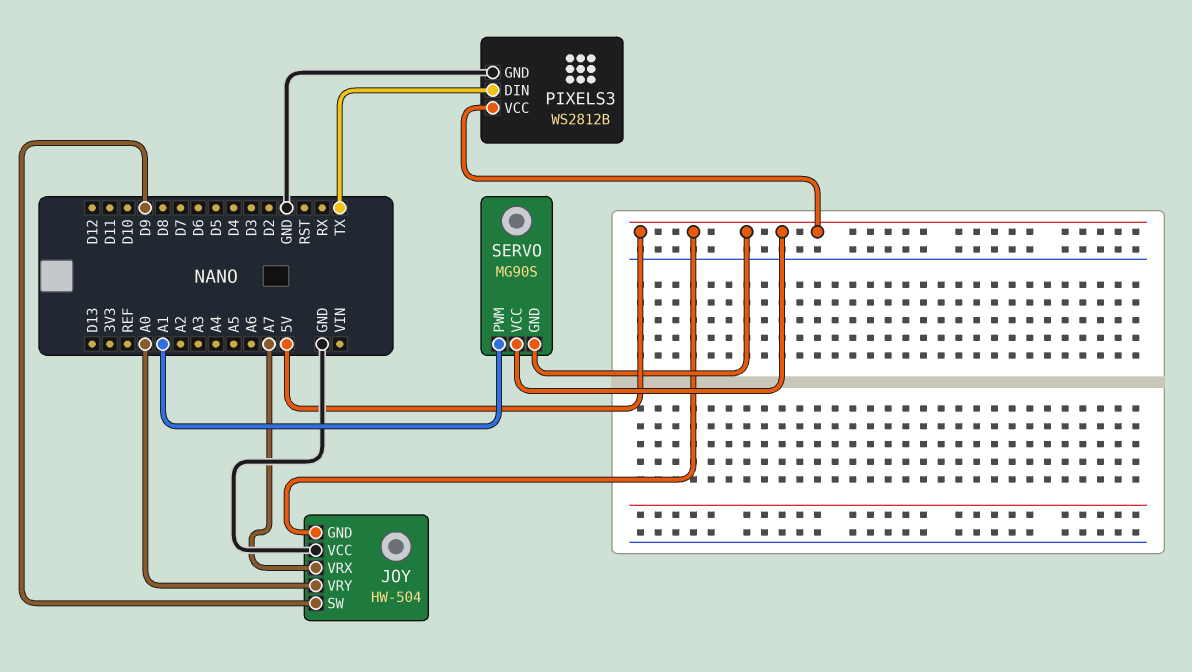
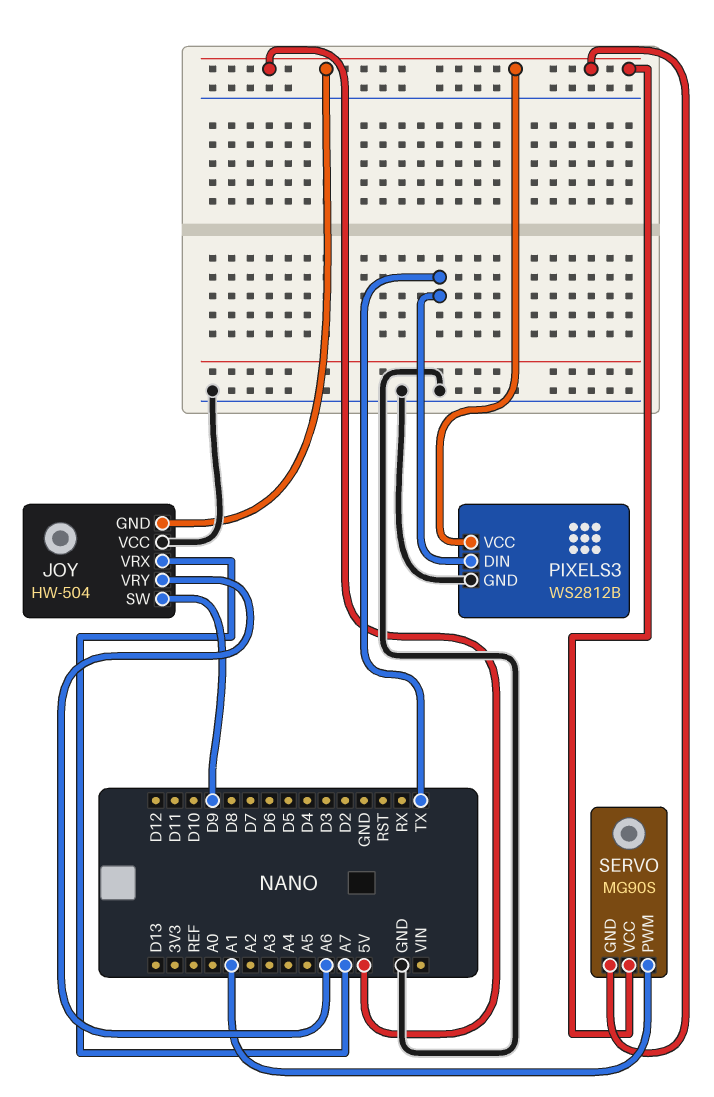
JOY pin VRY: A0 -> A6

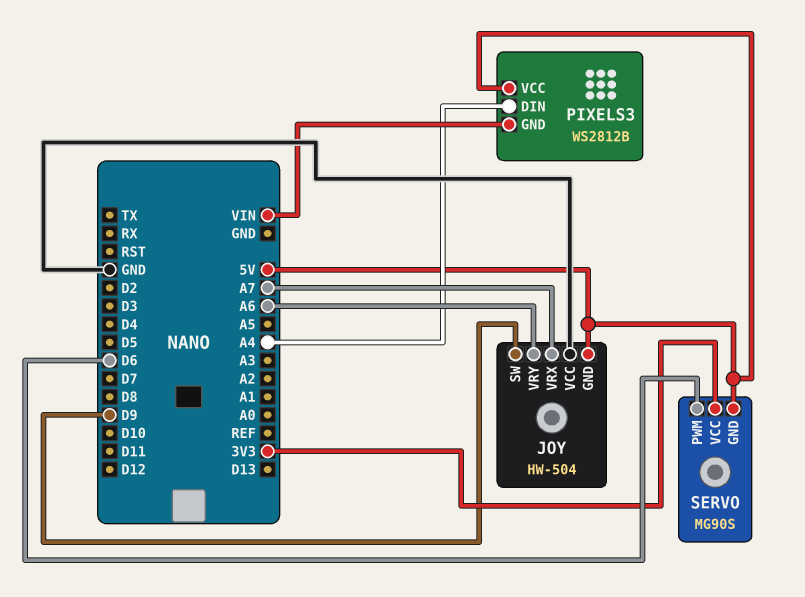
PIXELS3 pin DIN: TX -> A4
PIXELS3 pin GND: GND -> VIN
SERVO pin PWM: A1 -> D6
SERVO pin VCC: 5V -> 3V3

